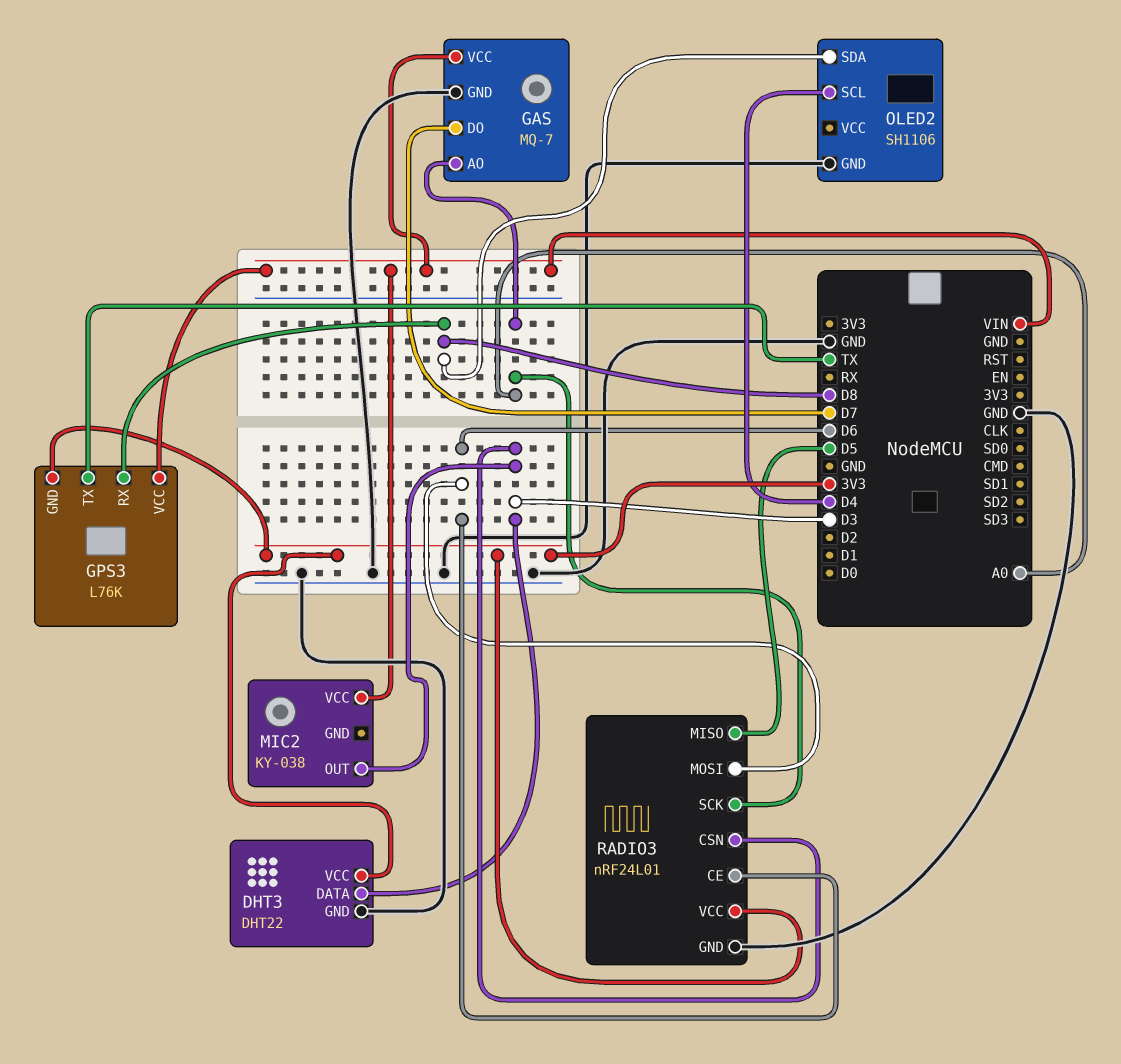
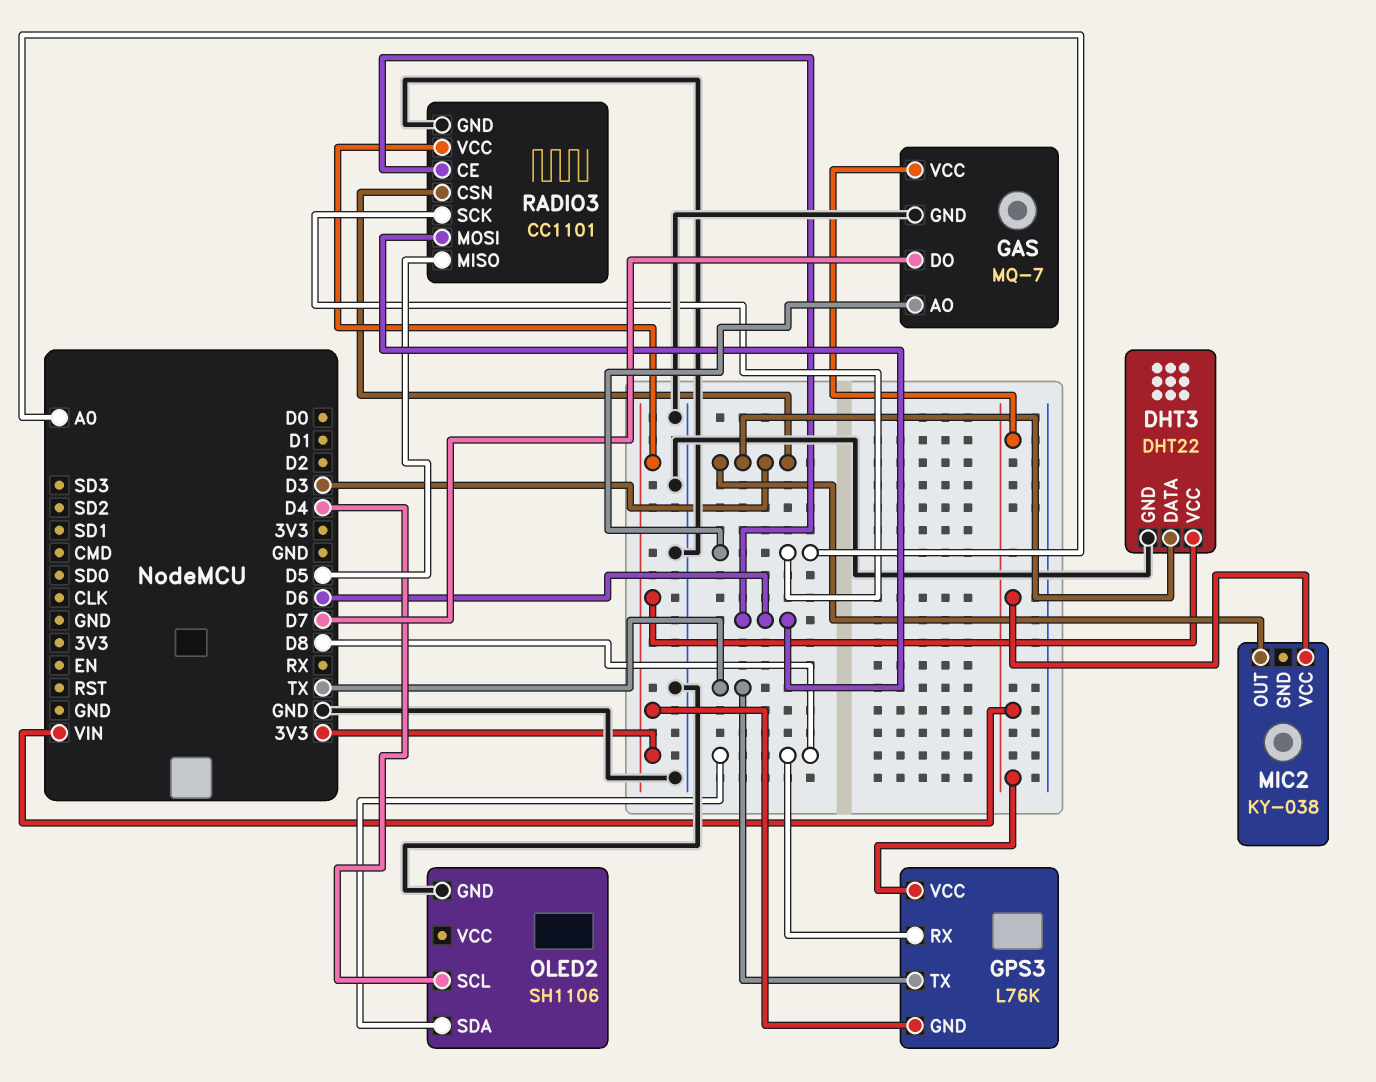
RADIO3: nRF24L01 -> CC1101

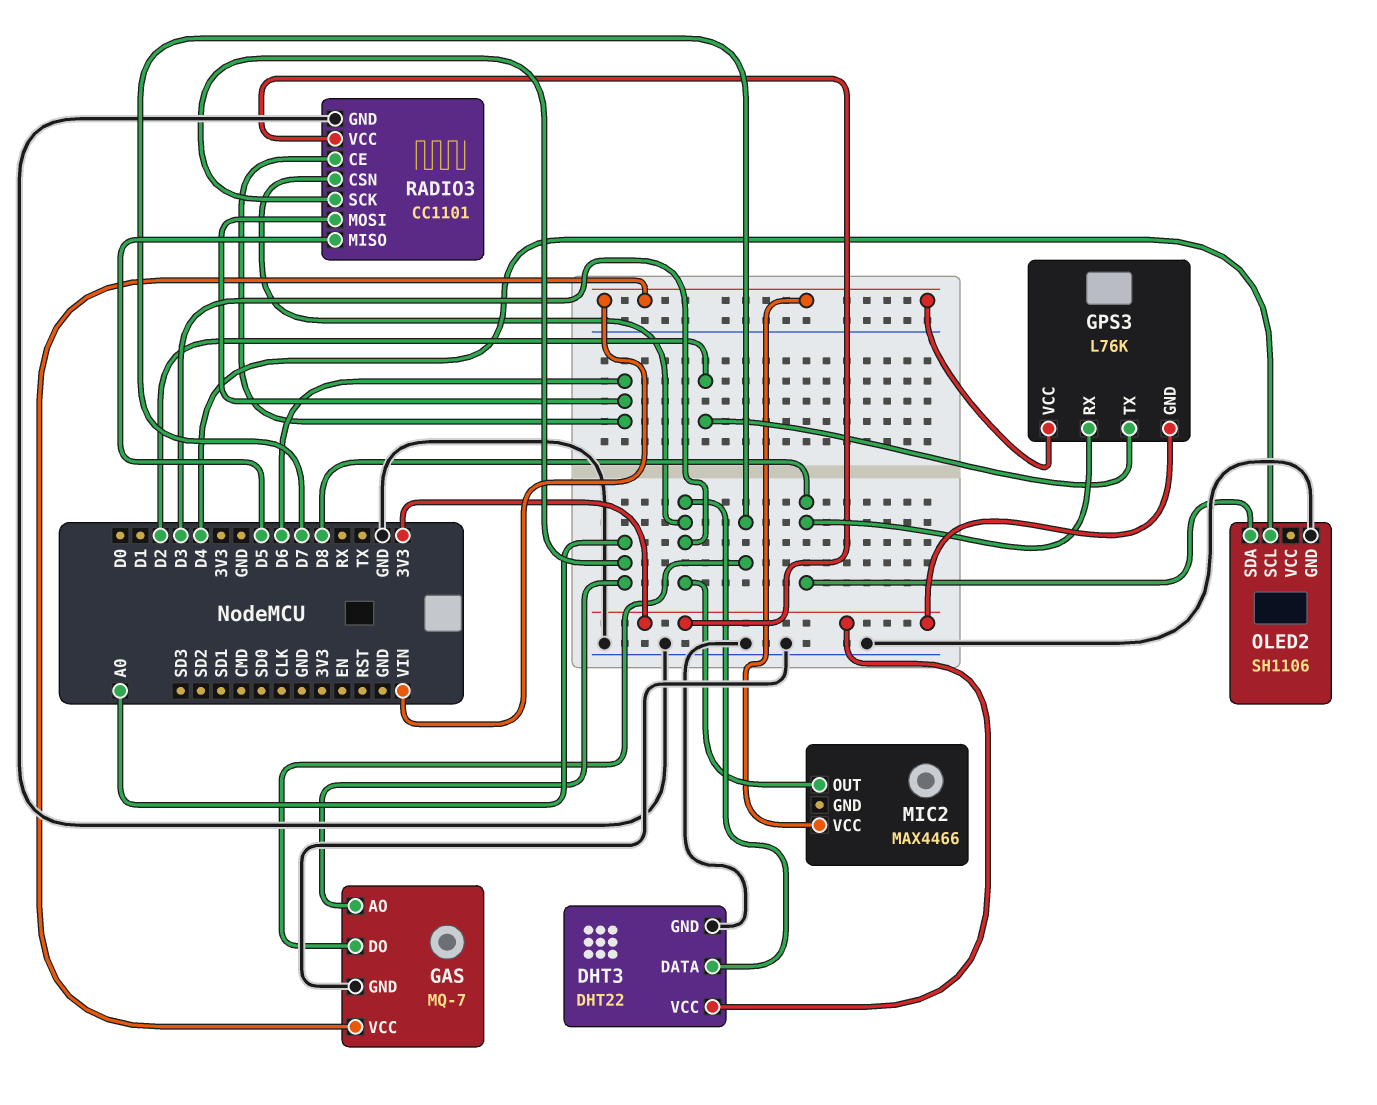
GPS3 pin TX: TX -> D2
MIC2: KY-038 -> MAX4466

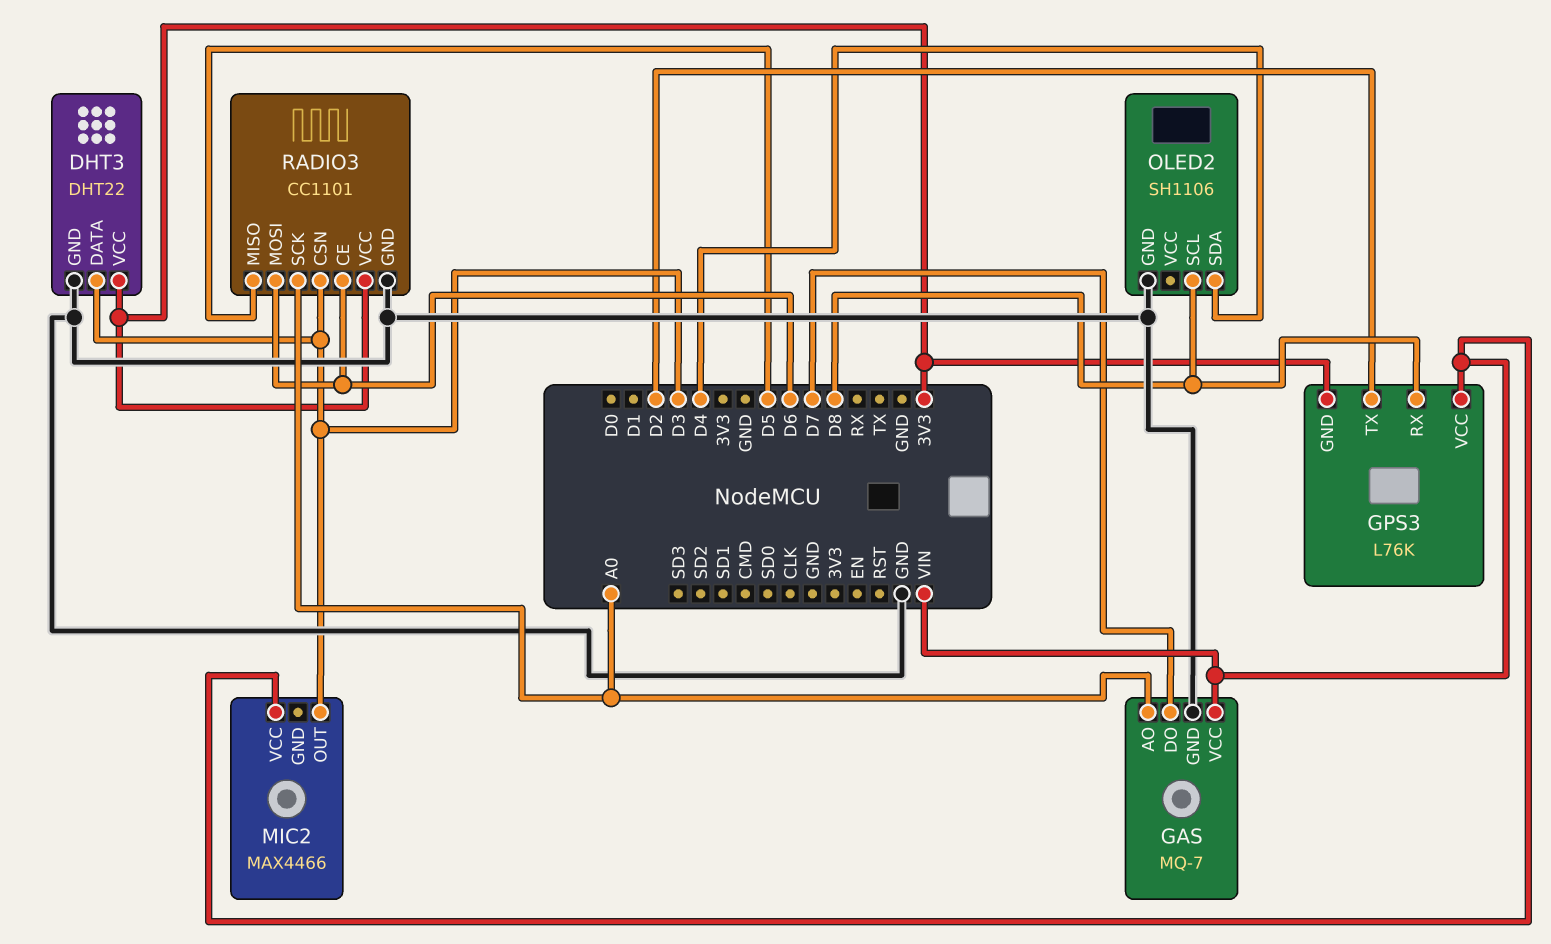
OLED2 pin SCL: D4 -> D8
OLED2 pin SDA: D8 -> D4

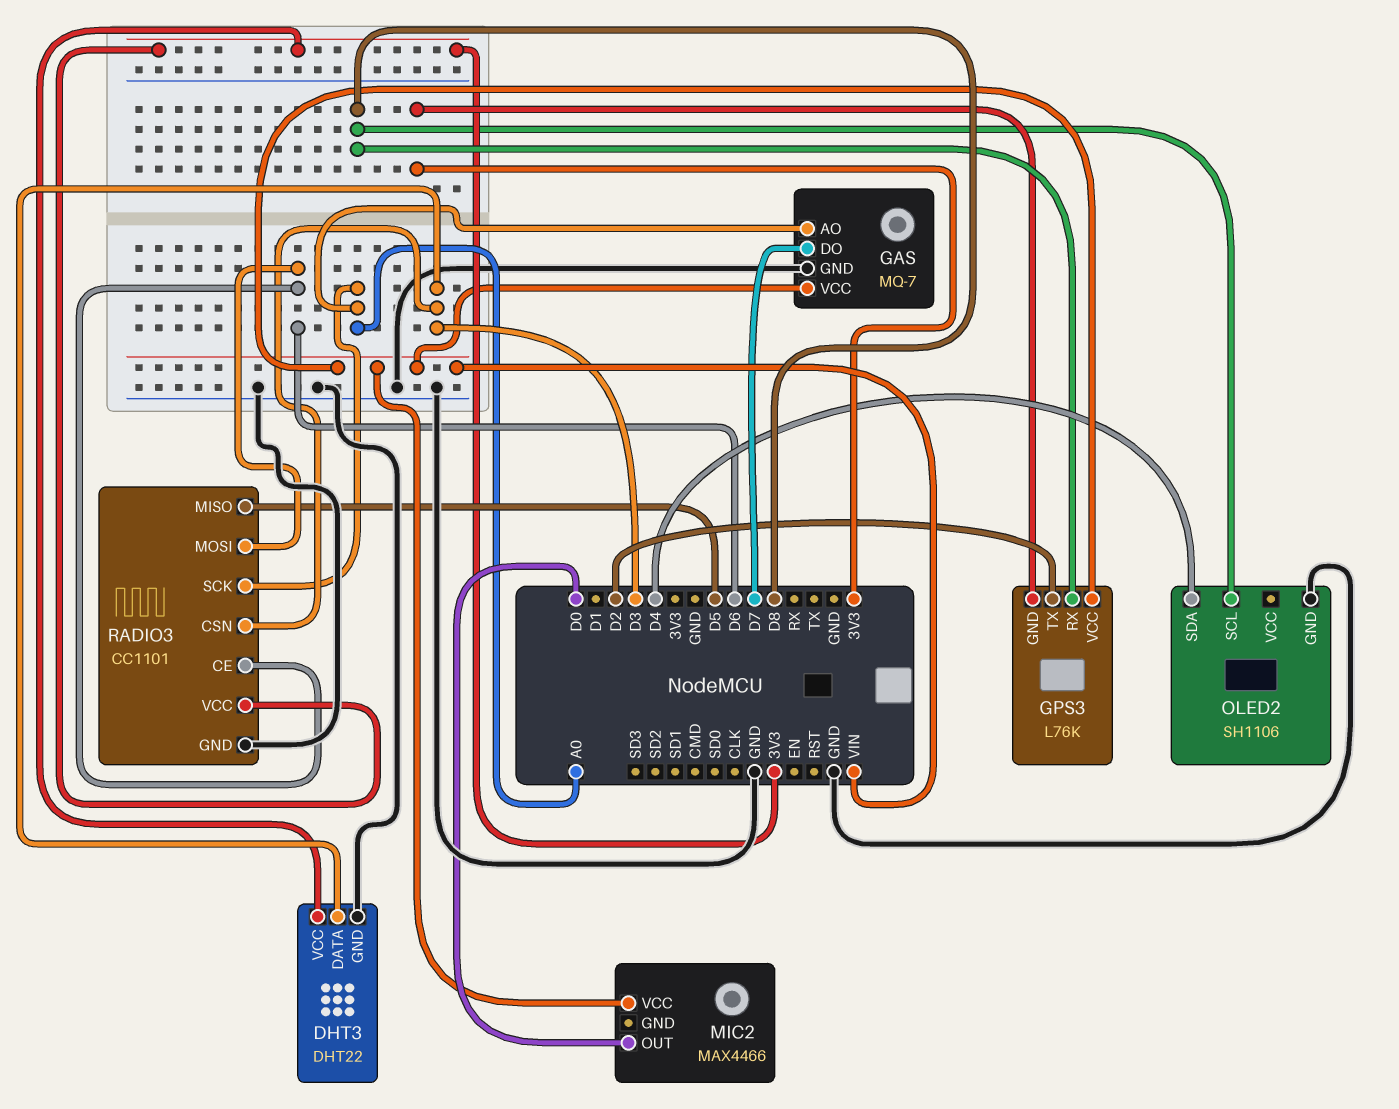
MIC2 pin OUT: D3 -> D0

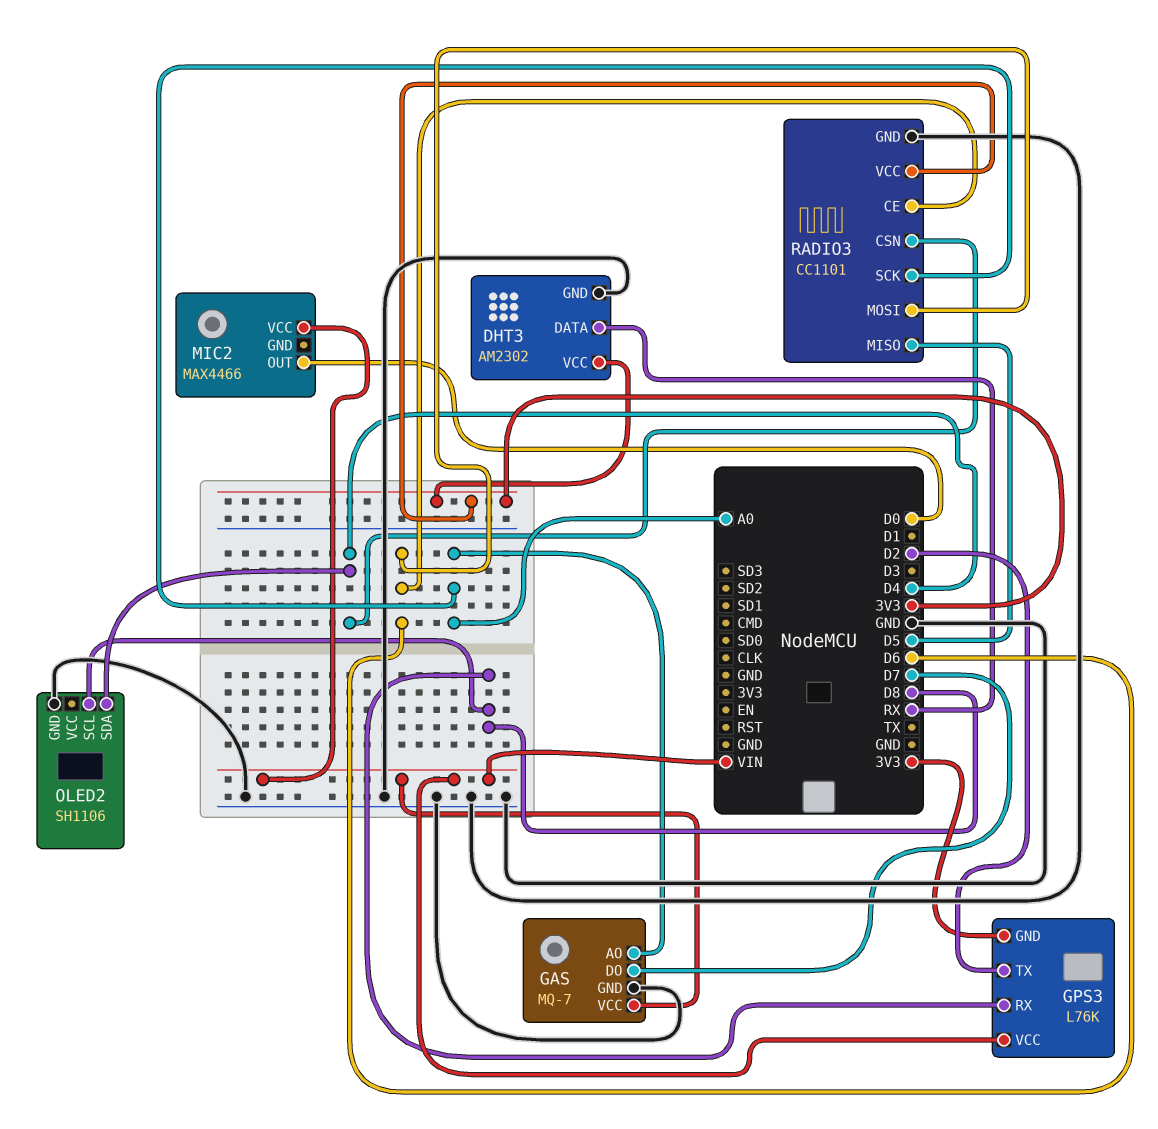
DHT3: DHT22 -> AM2302
DHT3 pin DATA: D3 -> RX
RADIO3 pin CSN: D3 -> D4

